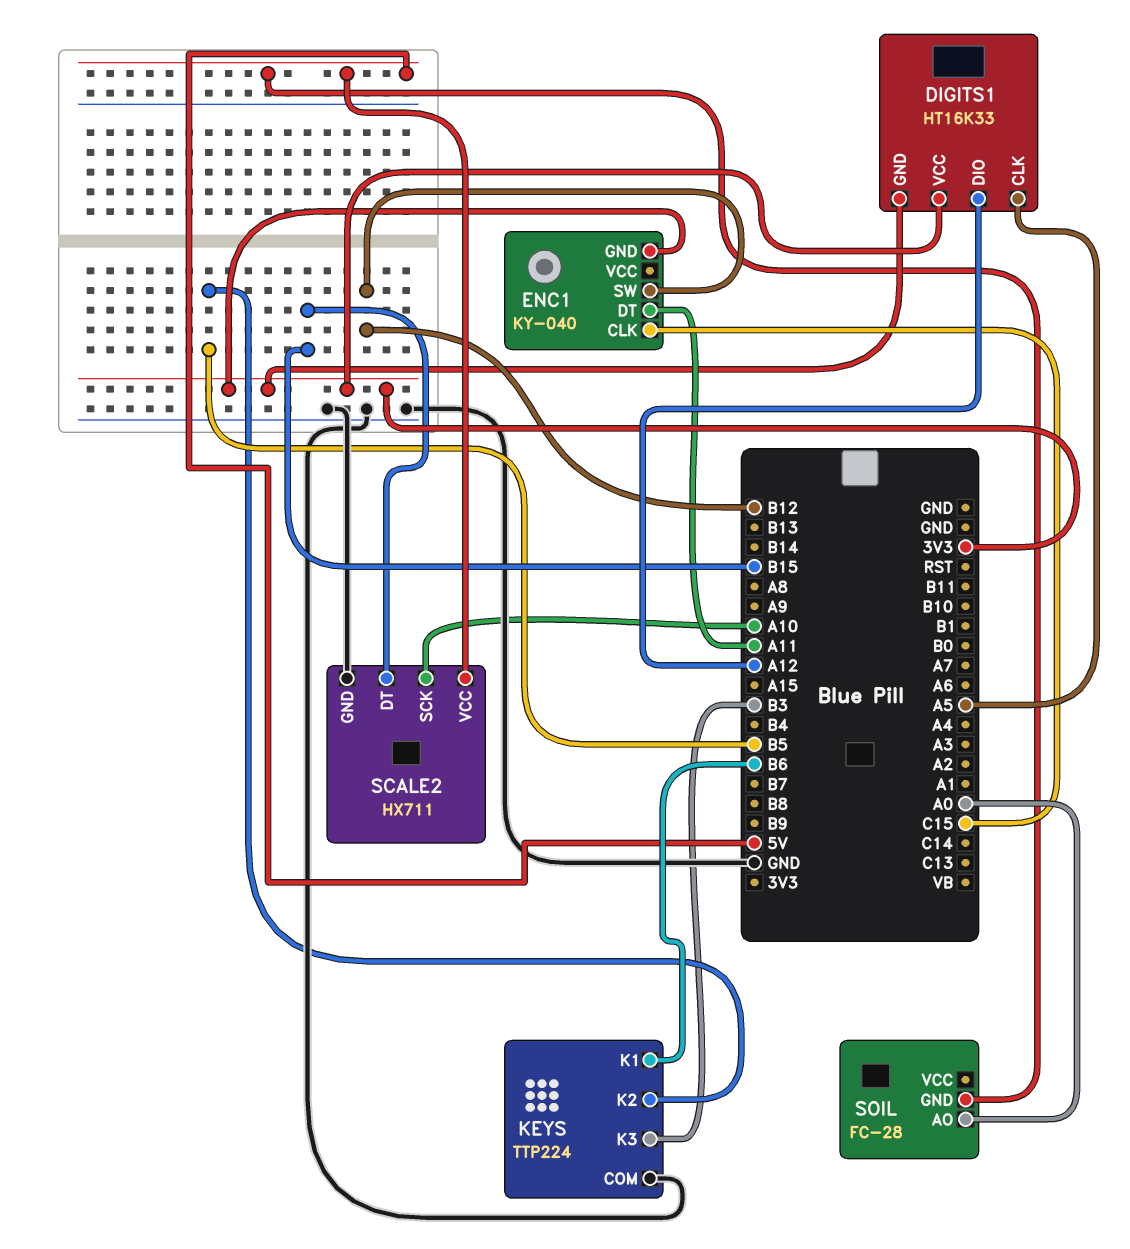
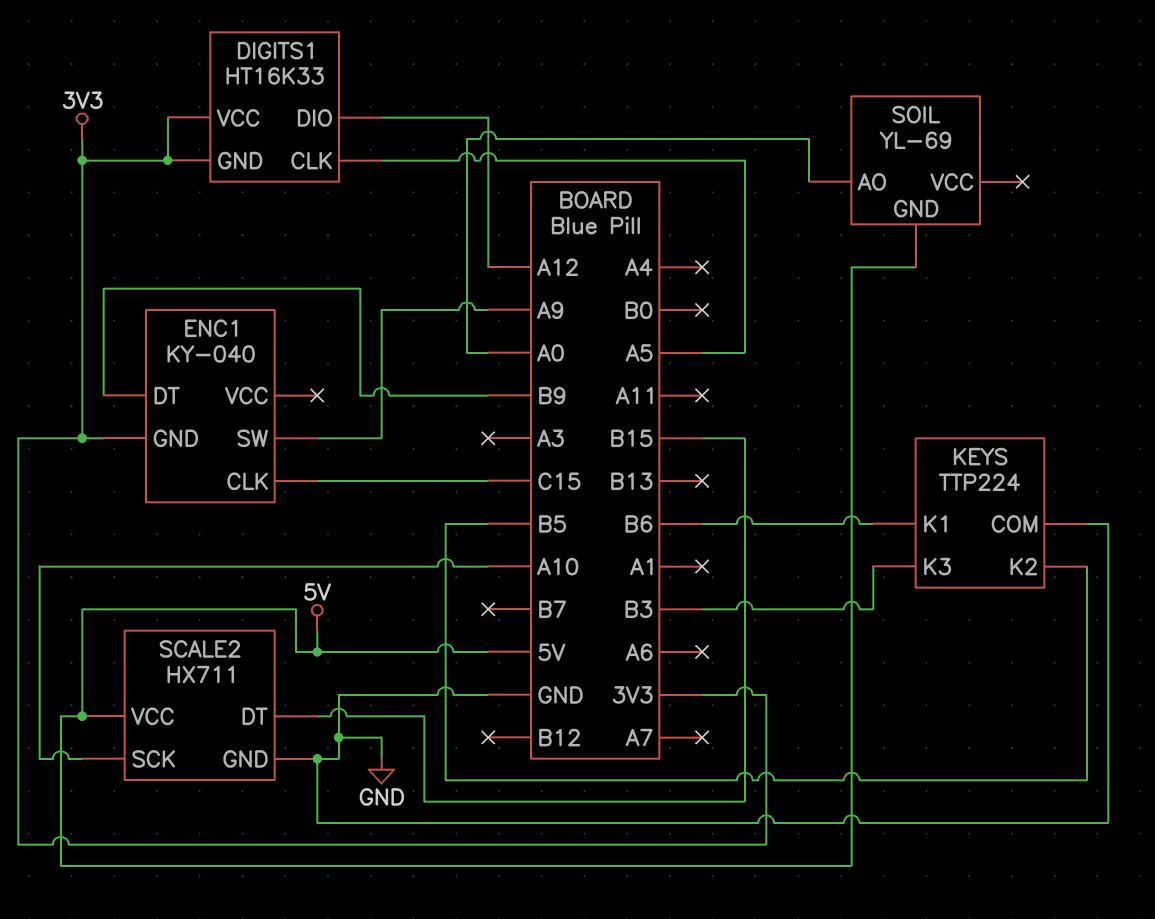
ENC1 pin DT: A11 -> B9
ENC1 pin SW: B12 -> A9
SOIL: FC-28 -> YL-69

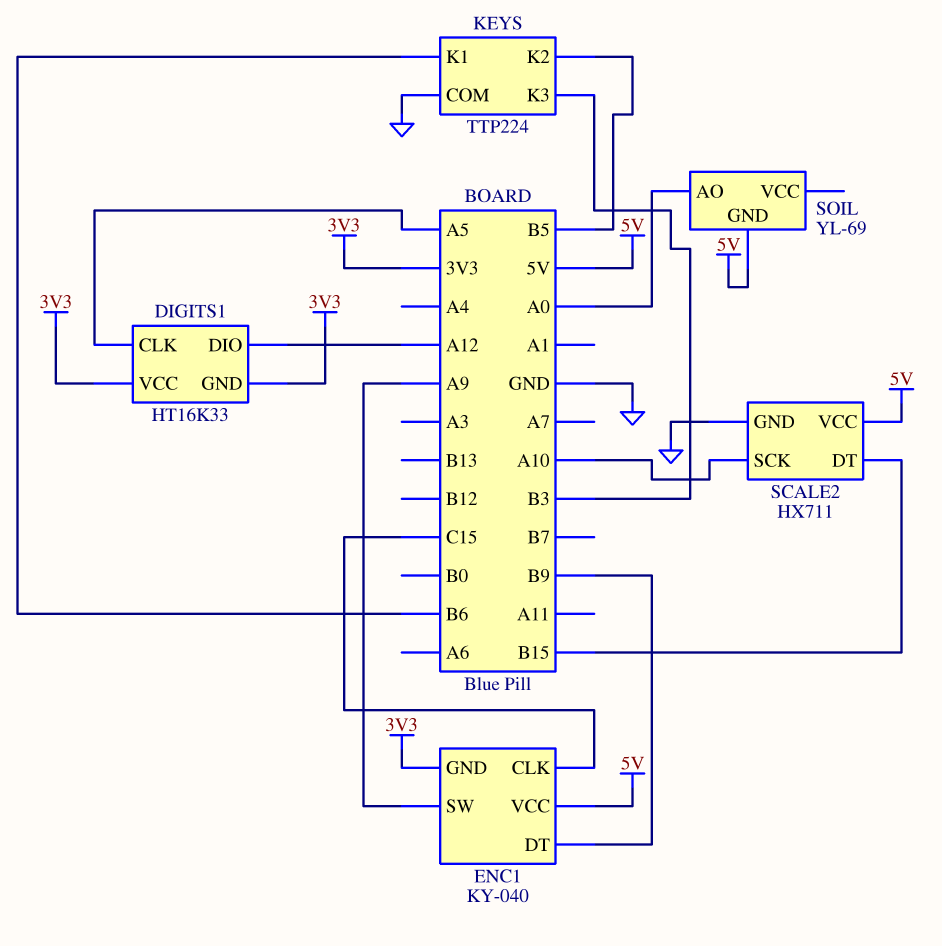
ENC1 pin VCC: none -> 5V

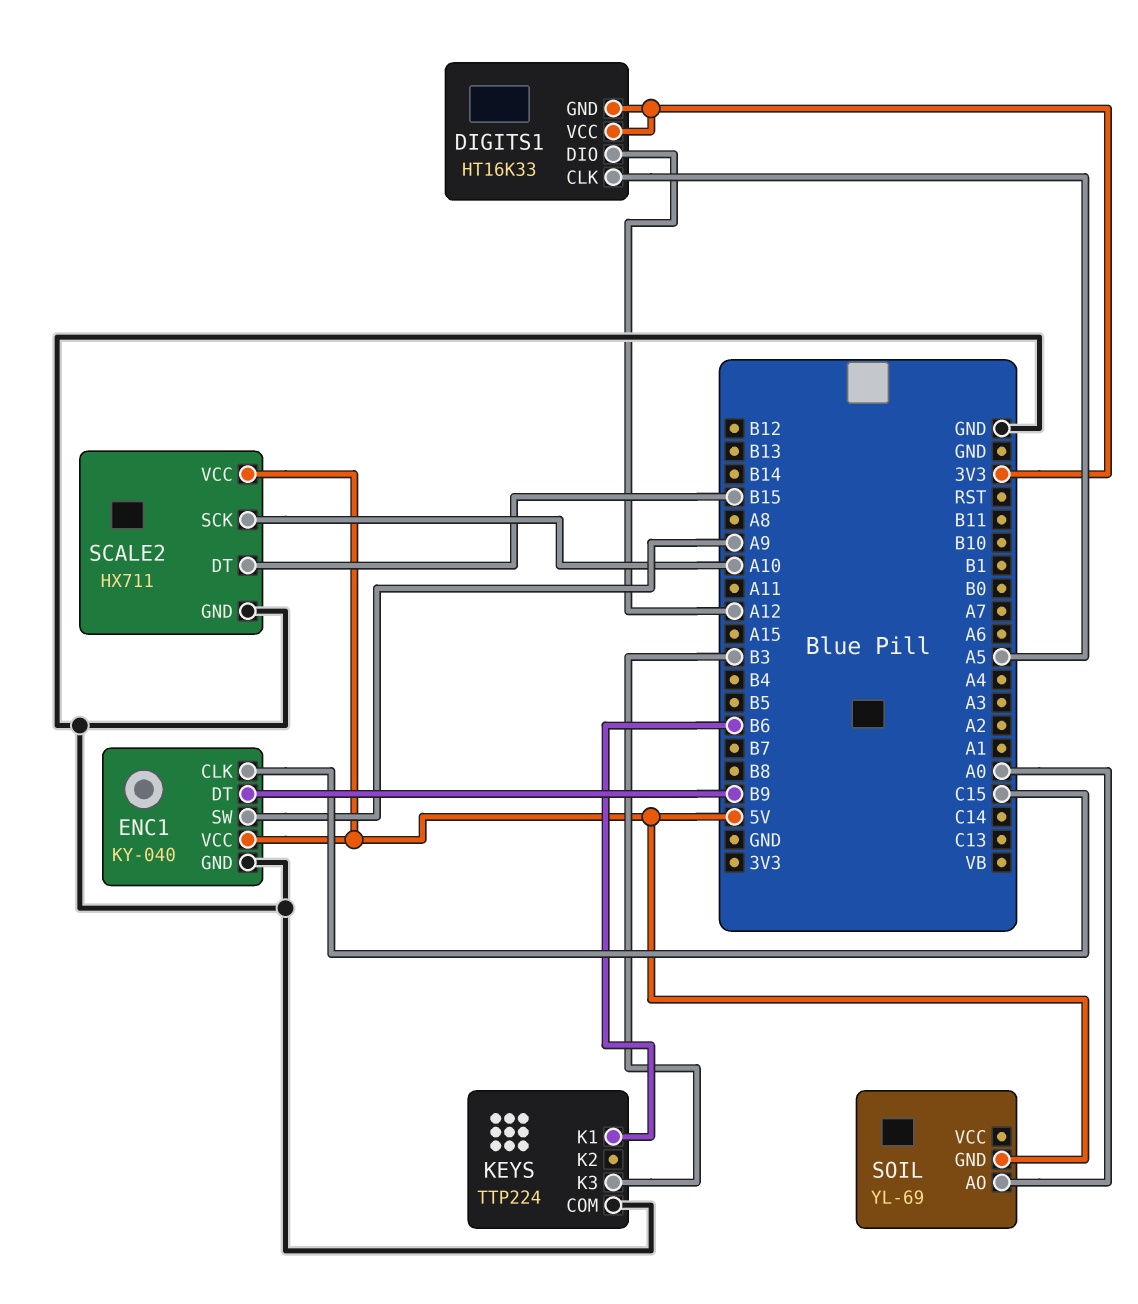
ENC1 pin GND: 3V3 -> GND
KEYS pin K2: B5 -> none

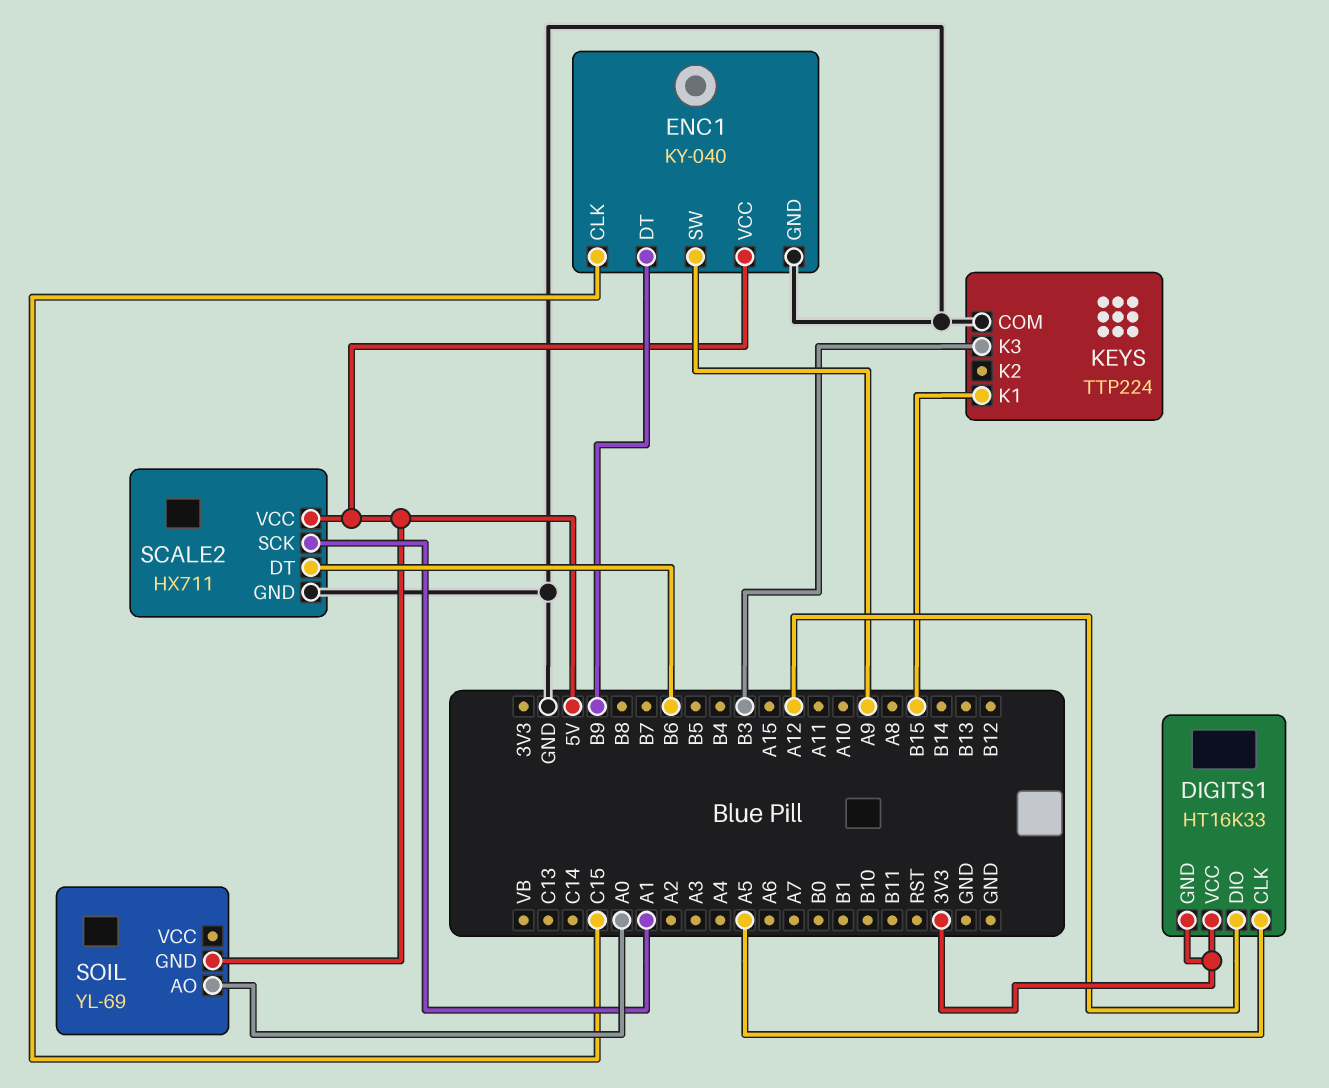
KEYS pin K1: B6 -> B15
SCALE2 pin DT: B15 -> B6
SCALE2 pin SCK: A10 -> A1

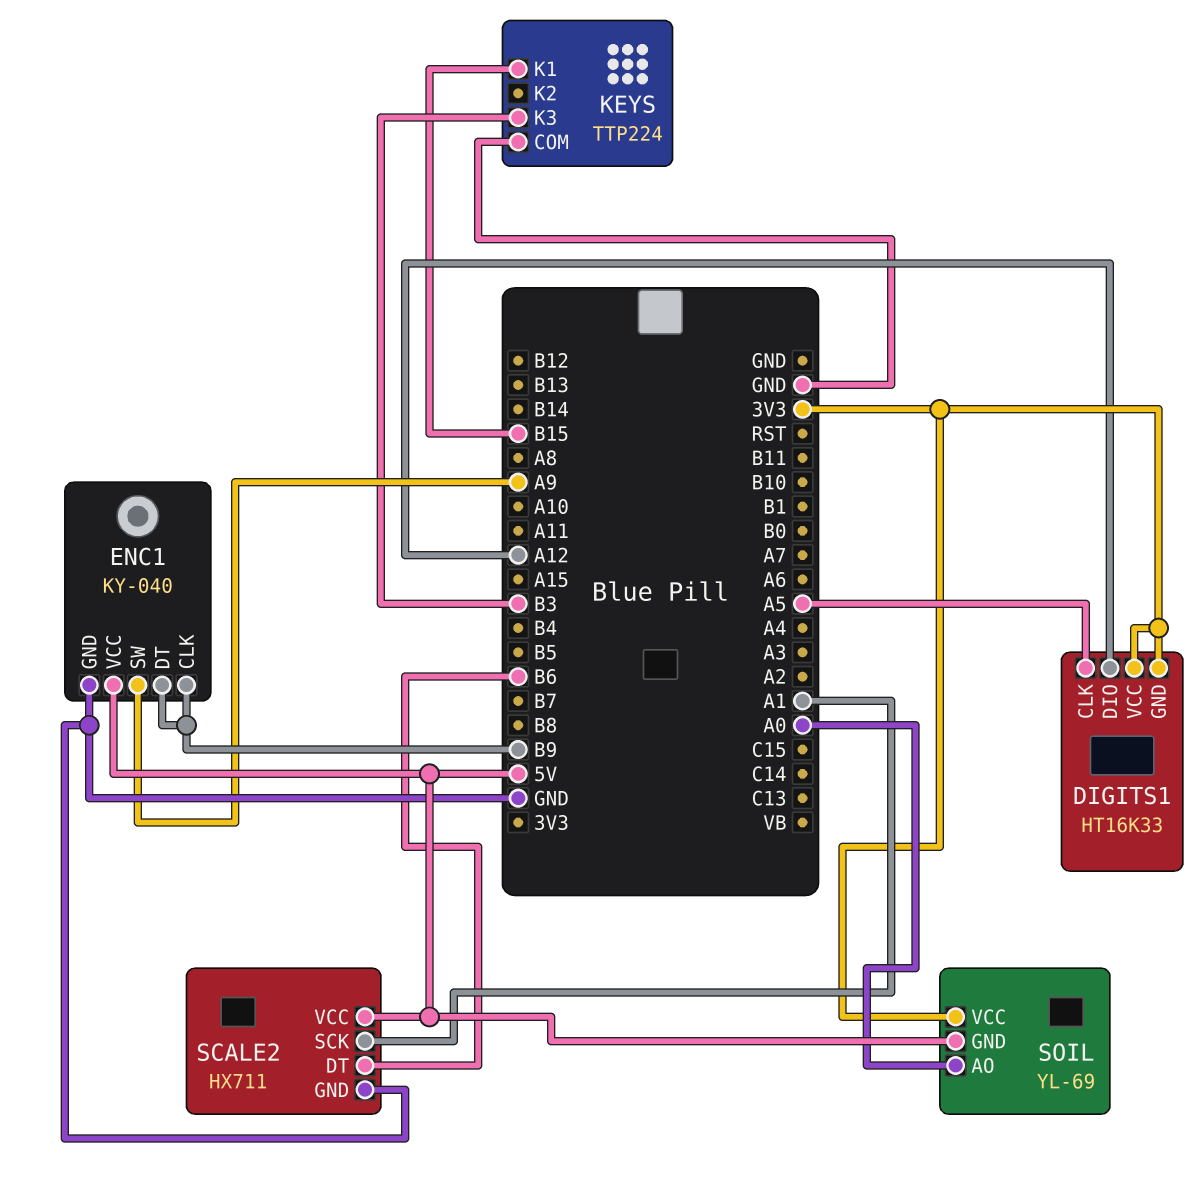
ENC1 pin CLK: C15 -> B9
SOIL pin VCC: none -> 3V3

